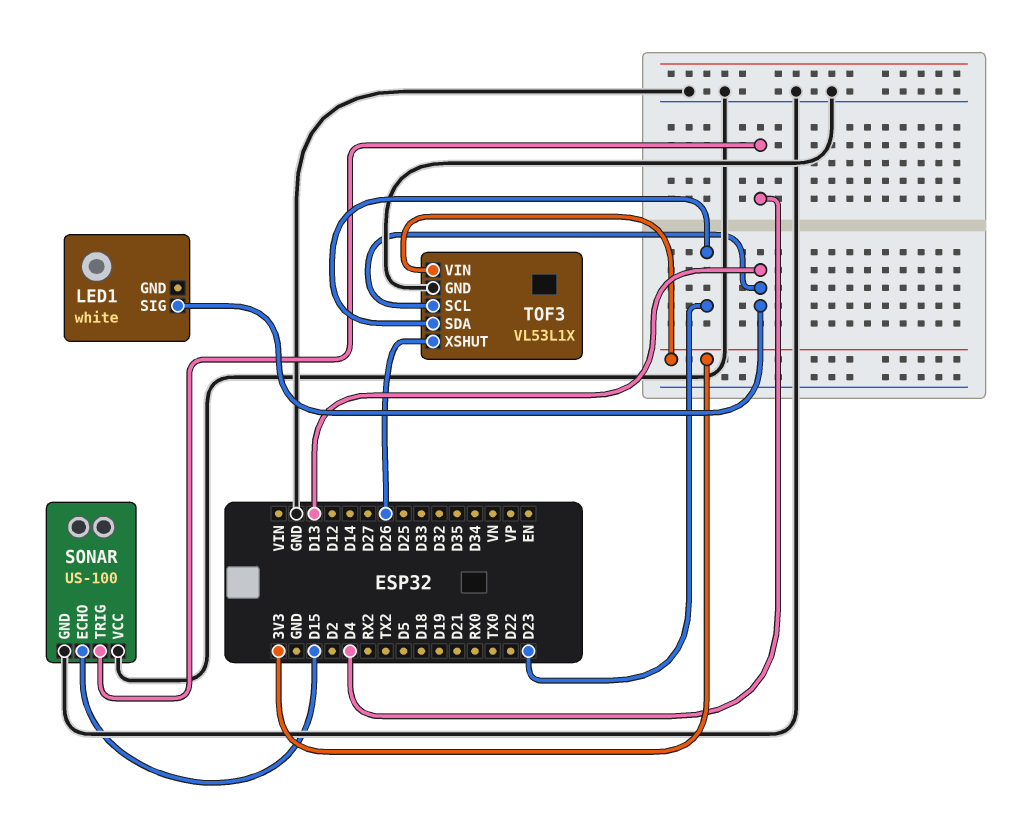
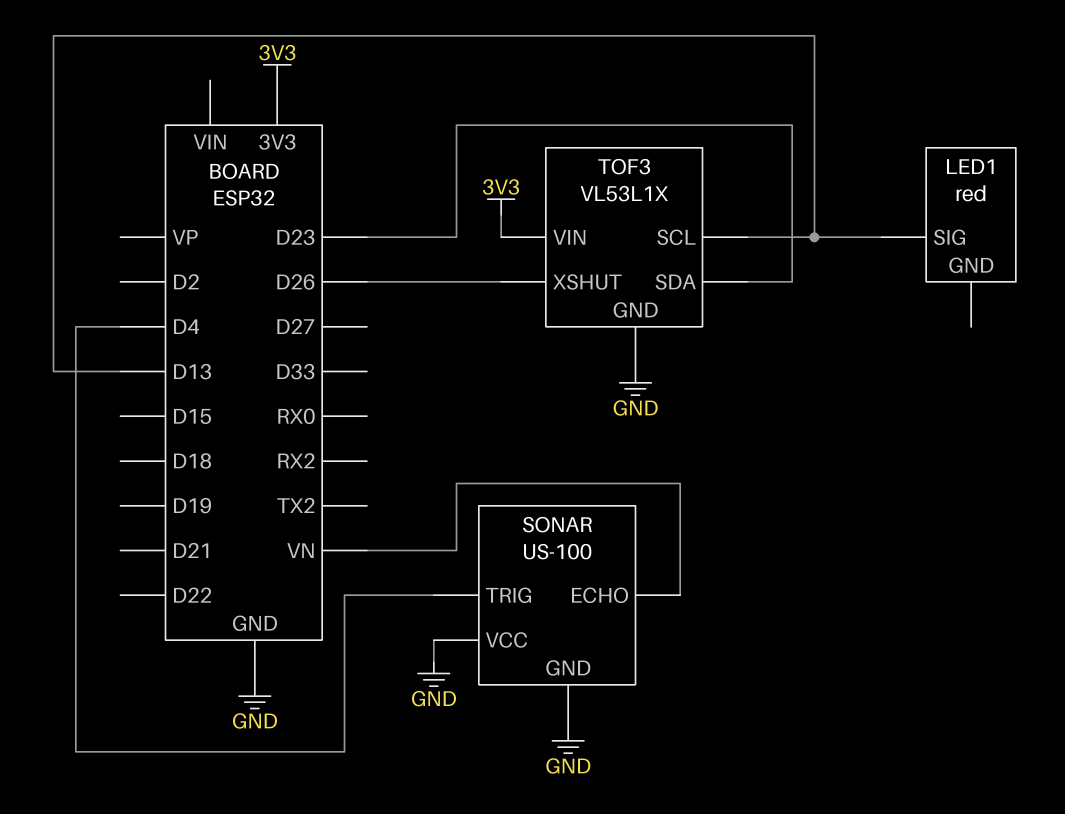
LED1: white -> red
SONAR pin ECHO: D15 -> VN

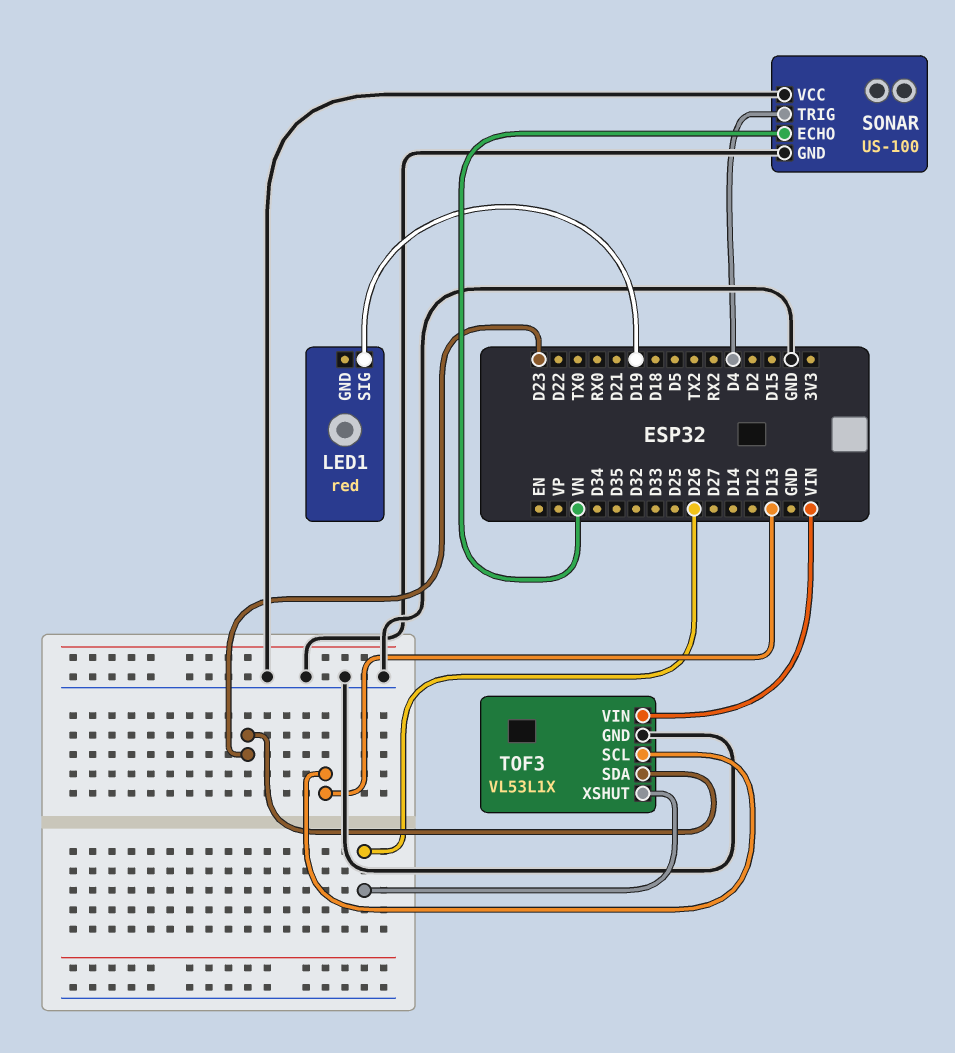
LED1 pin SIG: D13 -> D19
TOF3 pin VIN: 3V3 -> VIN

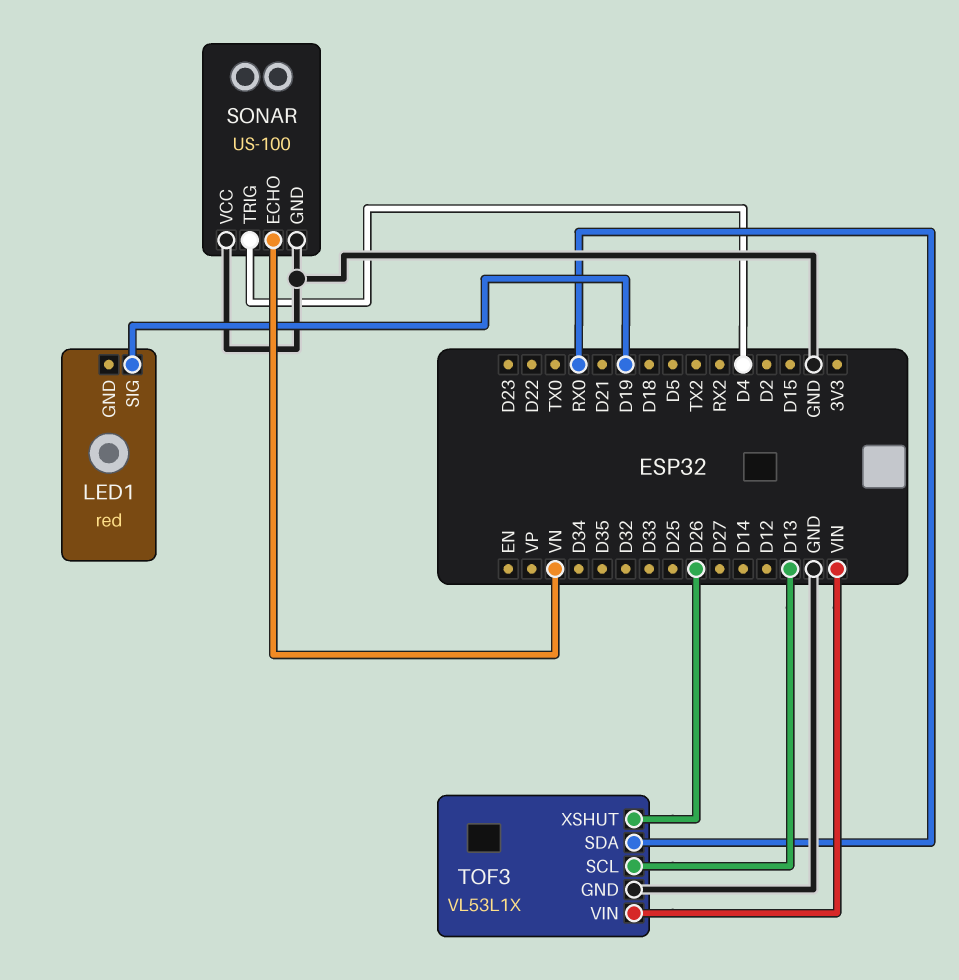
TOF3 pin SDA: D23 -> RX0

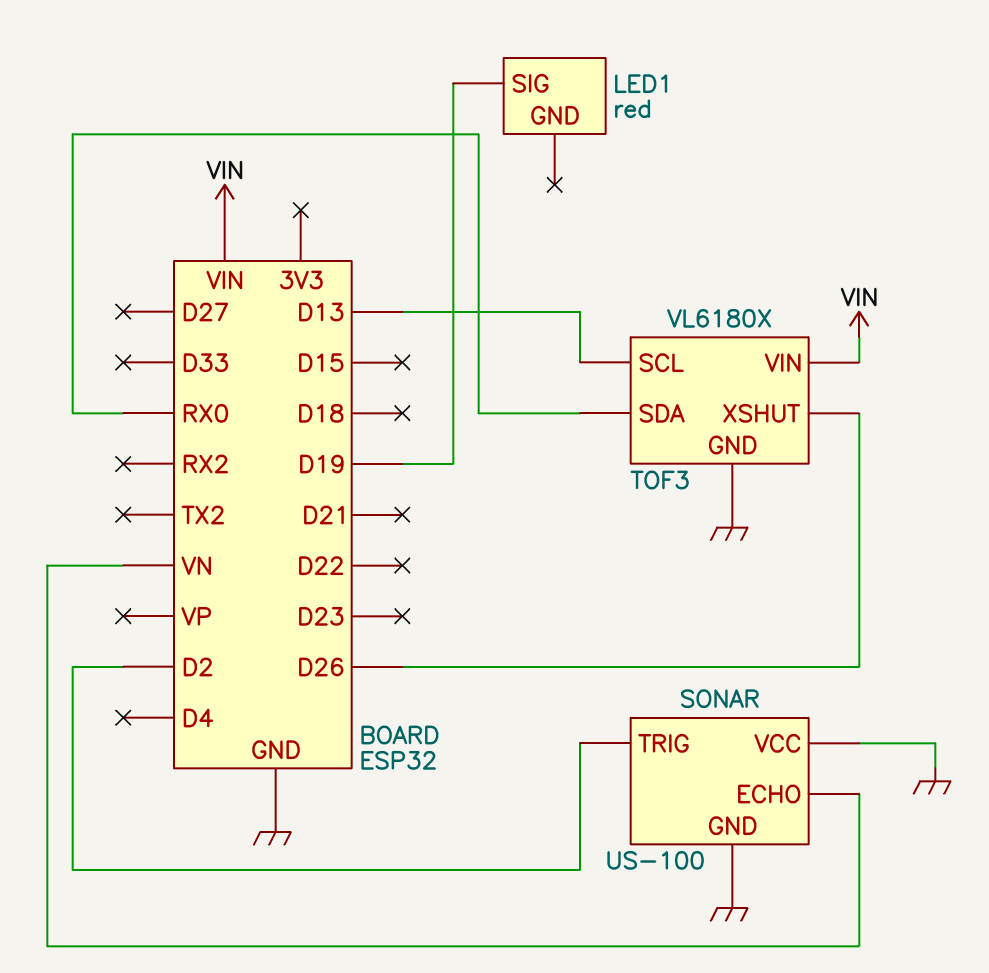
SONAR pin TRIG: D4 -> D2
TOF3: VL53L1X -> VL6180X

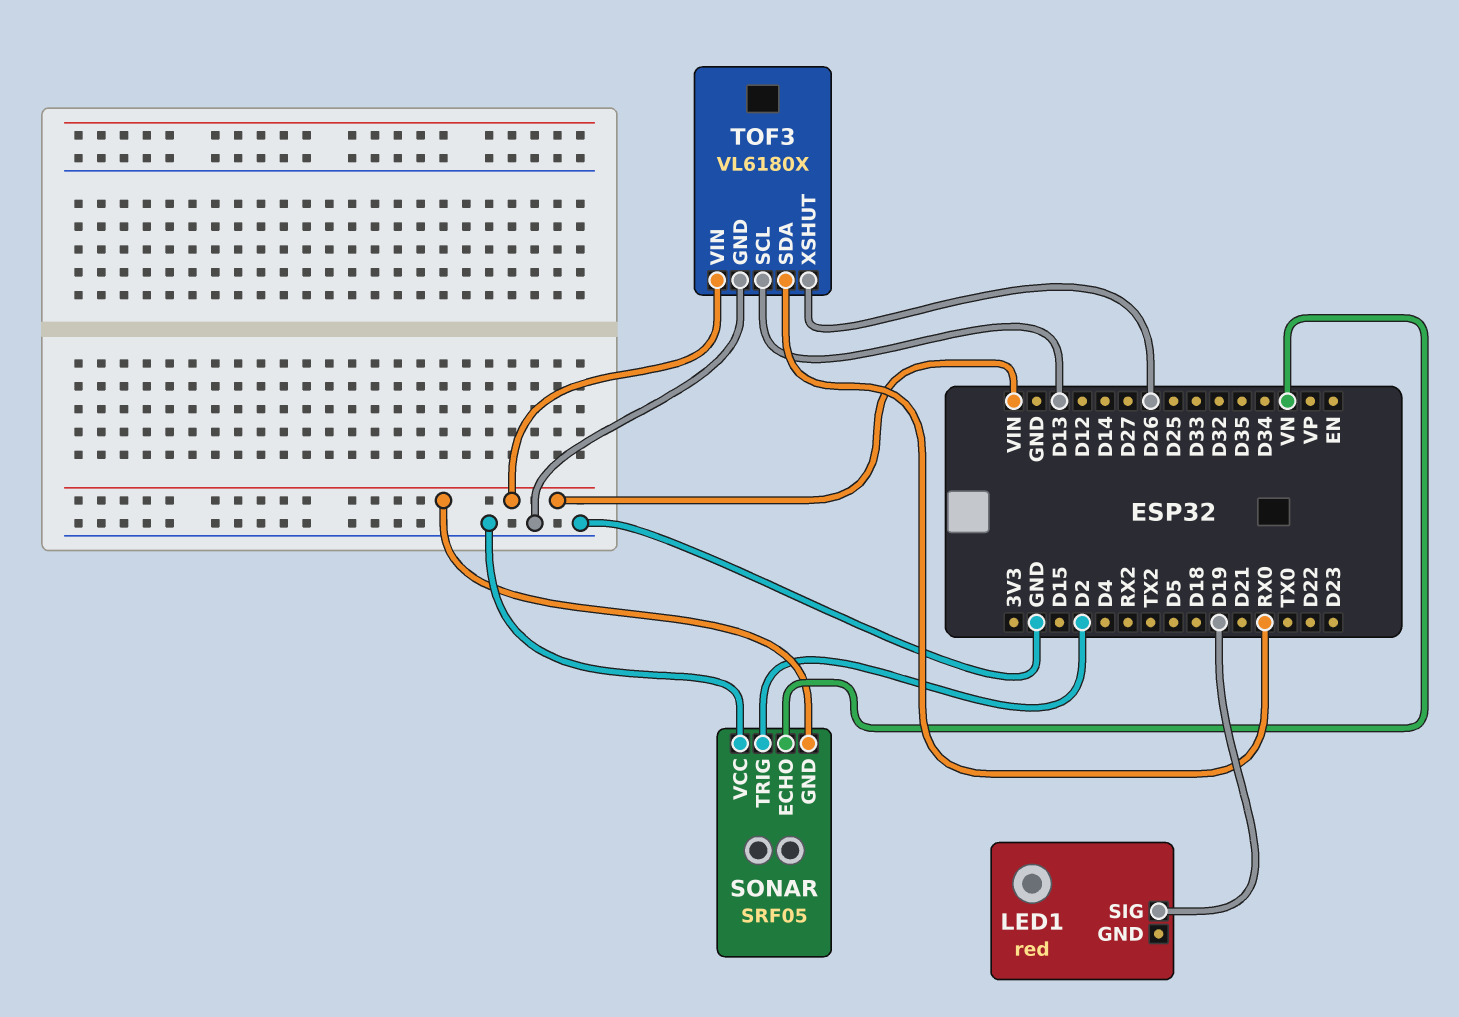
SONAR: US-100 -> SRF05
SONAR pin GND: GND -> VIN

